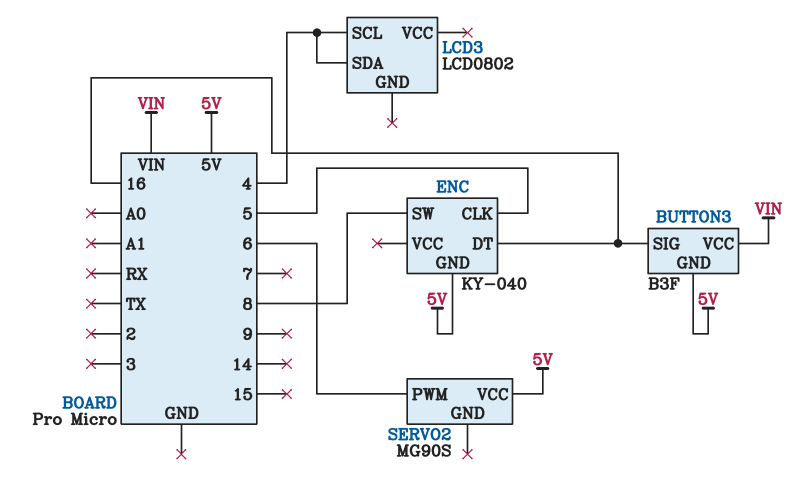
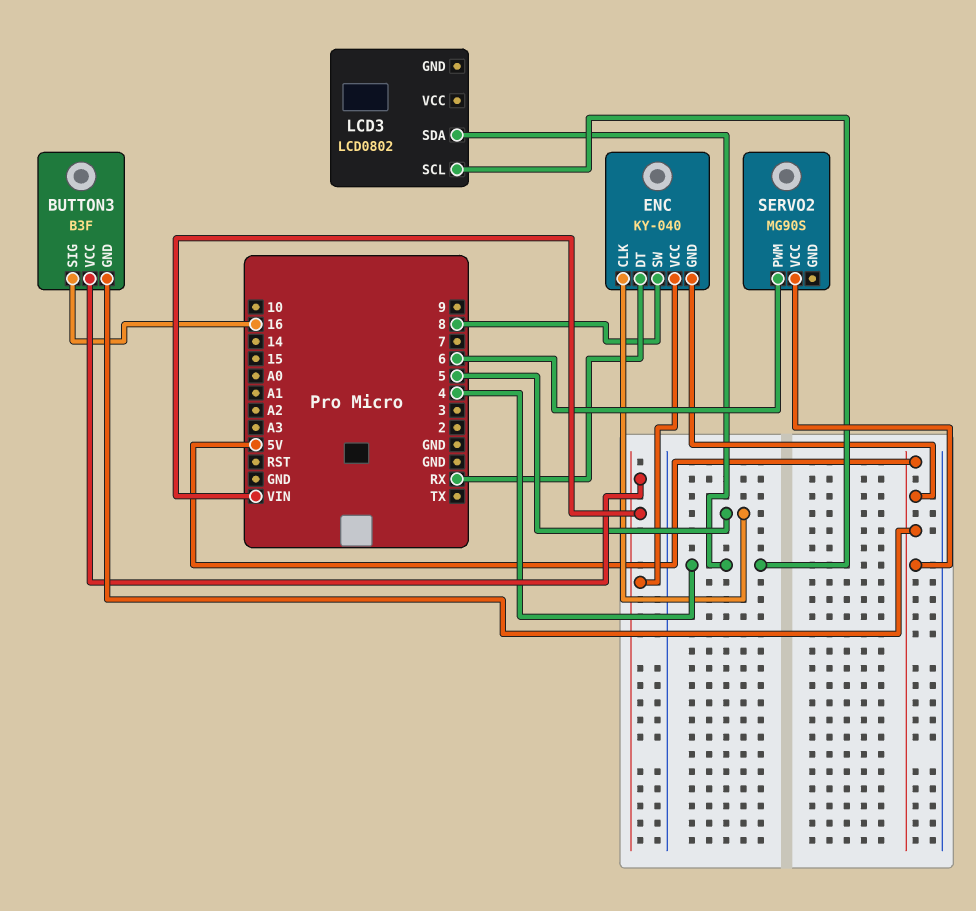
ENC pin DT: 16 -> RX
ENC pin VCC: none -> VIN

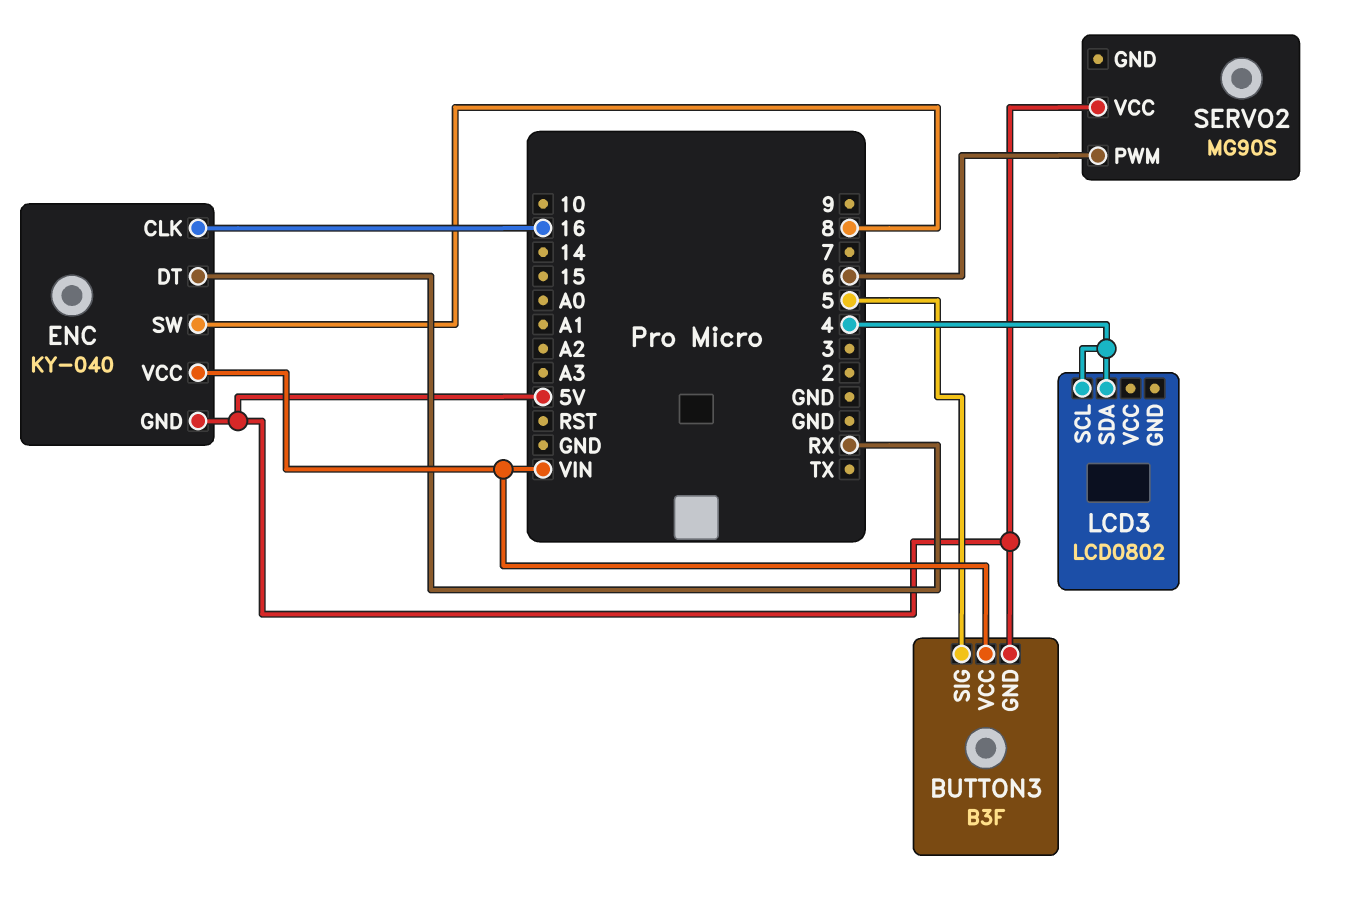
BUTTON3 pin SIG: 16 -> 5
ENC pin CLK: 5 -> 16

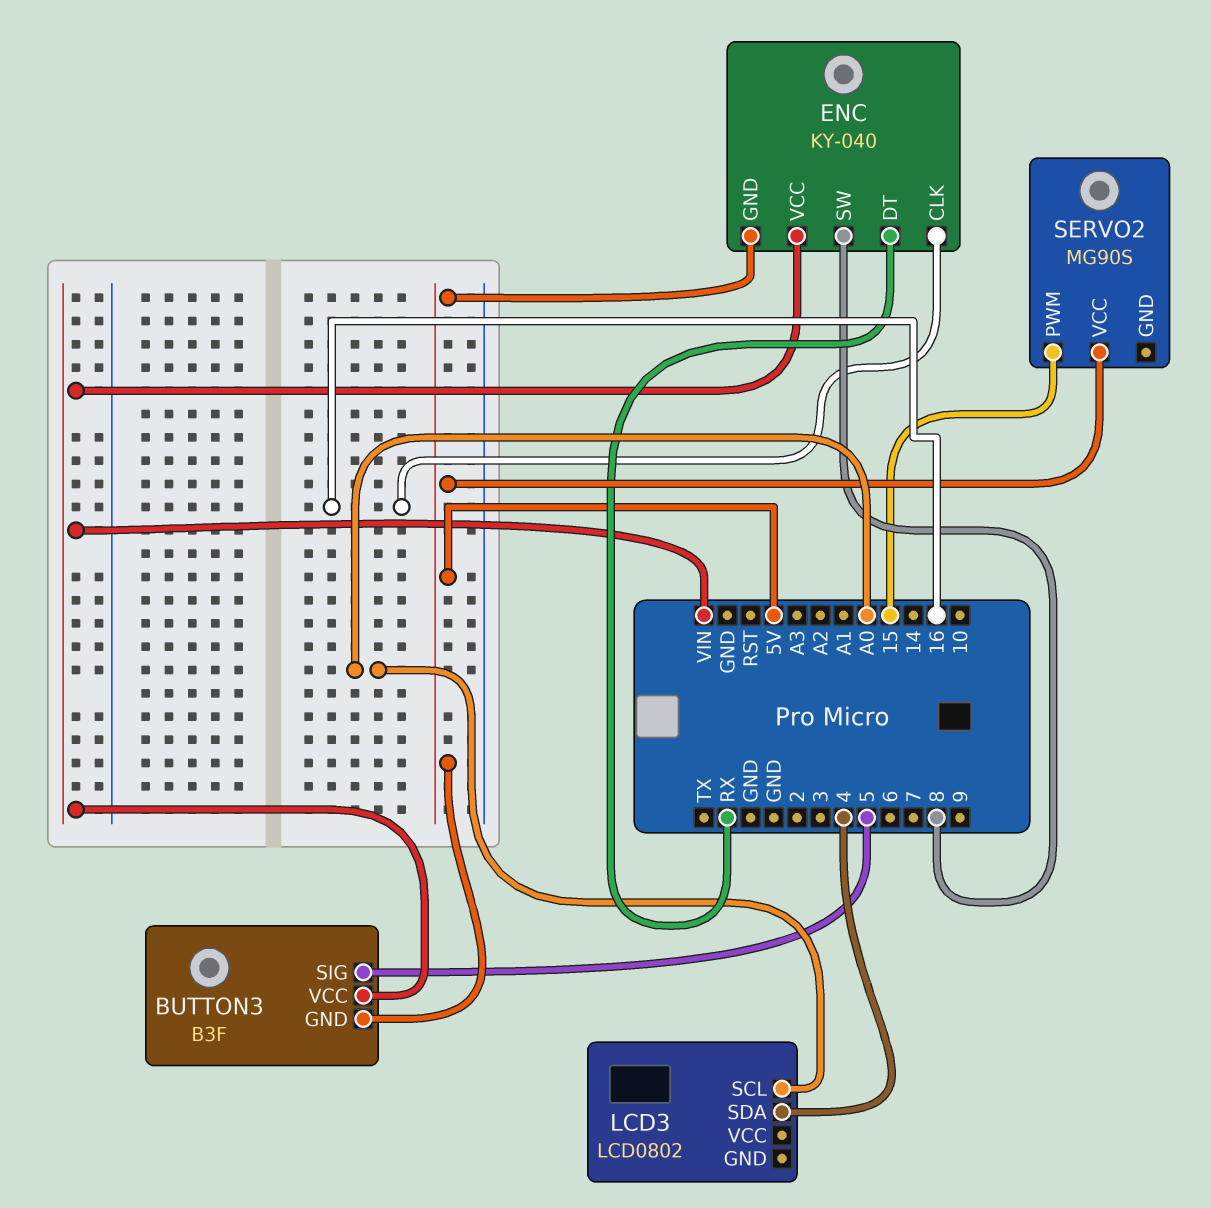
LCD3 pin SCL: 4 -> A0
SERVO2 pin PWM: 6 -> 15

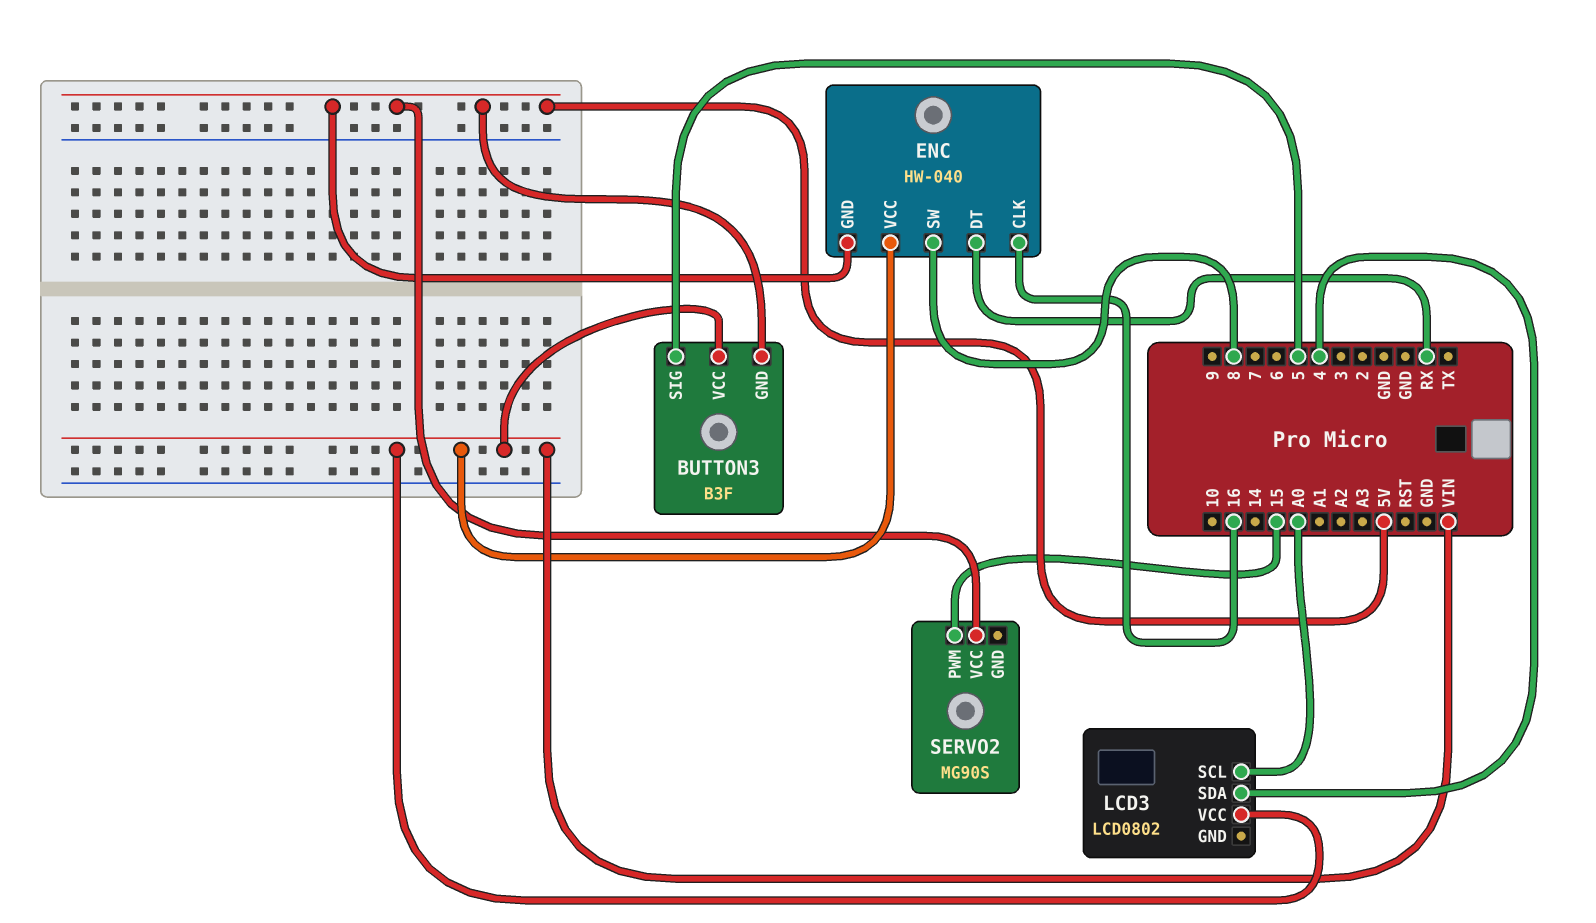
ENC: KY-040 -> HW-040
LCD3 pin VCC: none -> VIN

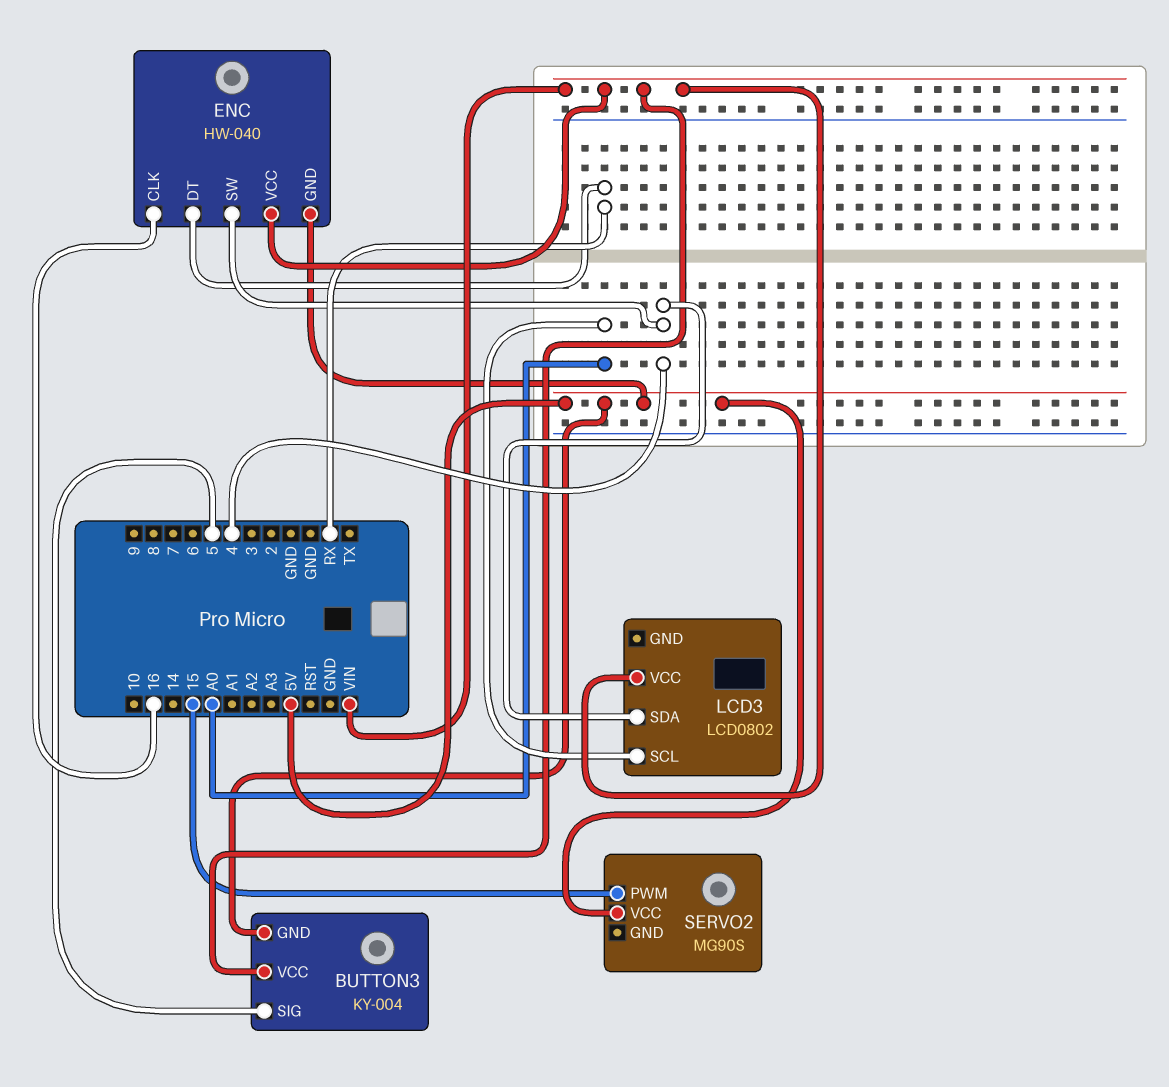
BUTTON3: B3F -> KY-004
ENC pin SW: 8 -> 4

